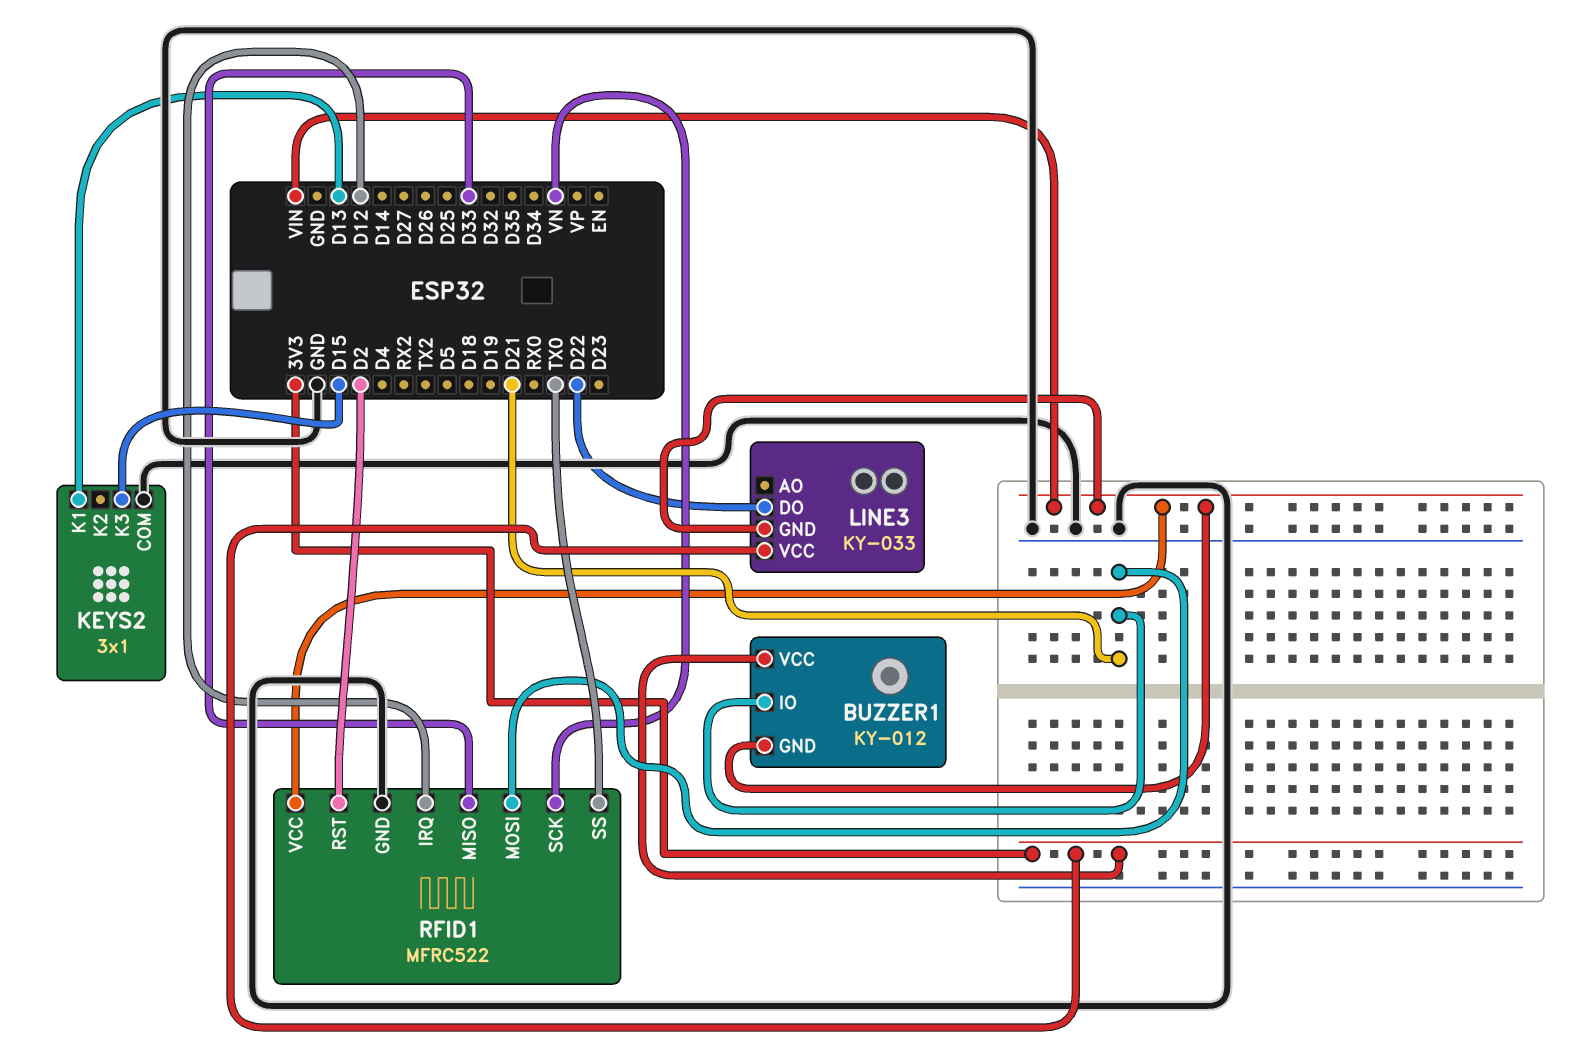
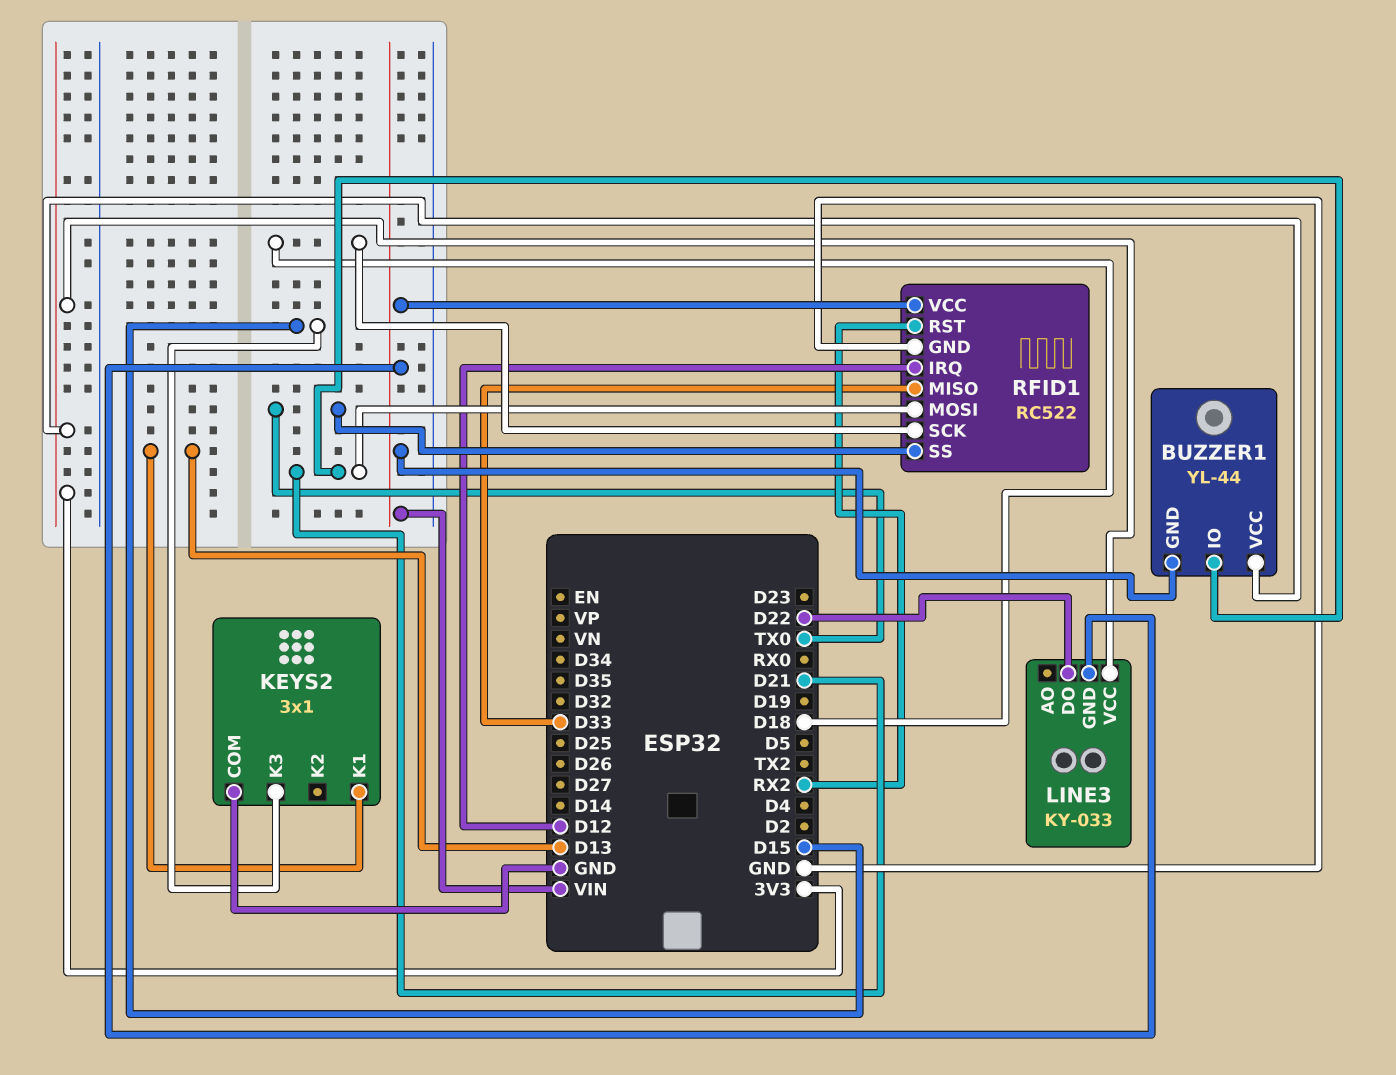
BUZZER1: KY-012 -> YL-44
RFID1: MFRC522 -> RC522
RFID1 pin RST: D2 -> RX2
RFID1 pin SCK: VN -> D18

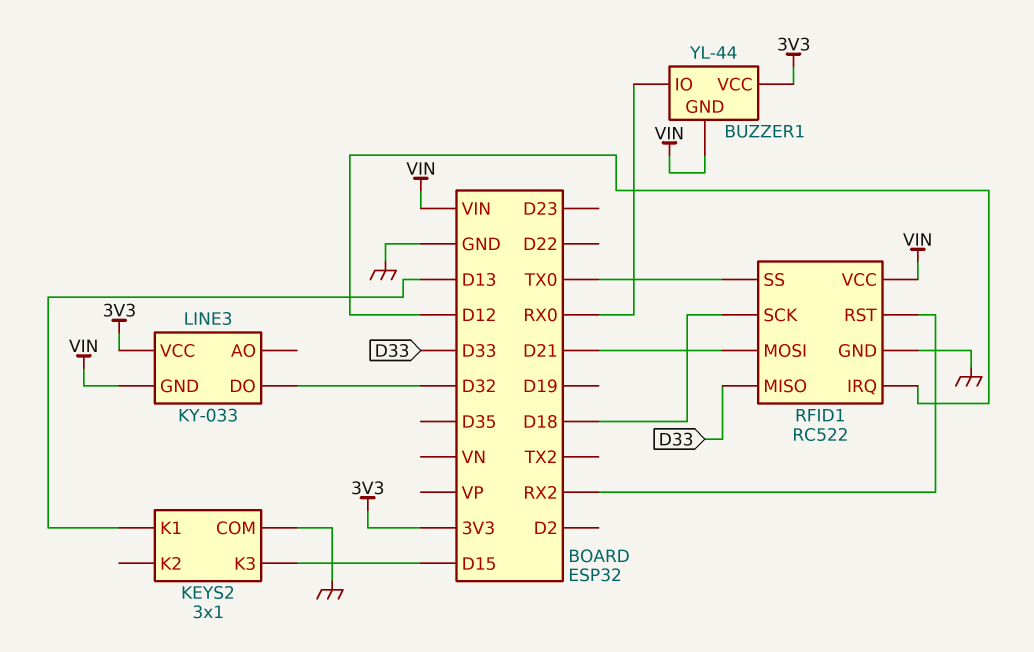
BUZZER1 pin IO: D21 -> RX0
LINE3 pin DO: D22 -> D32

